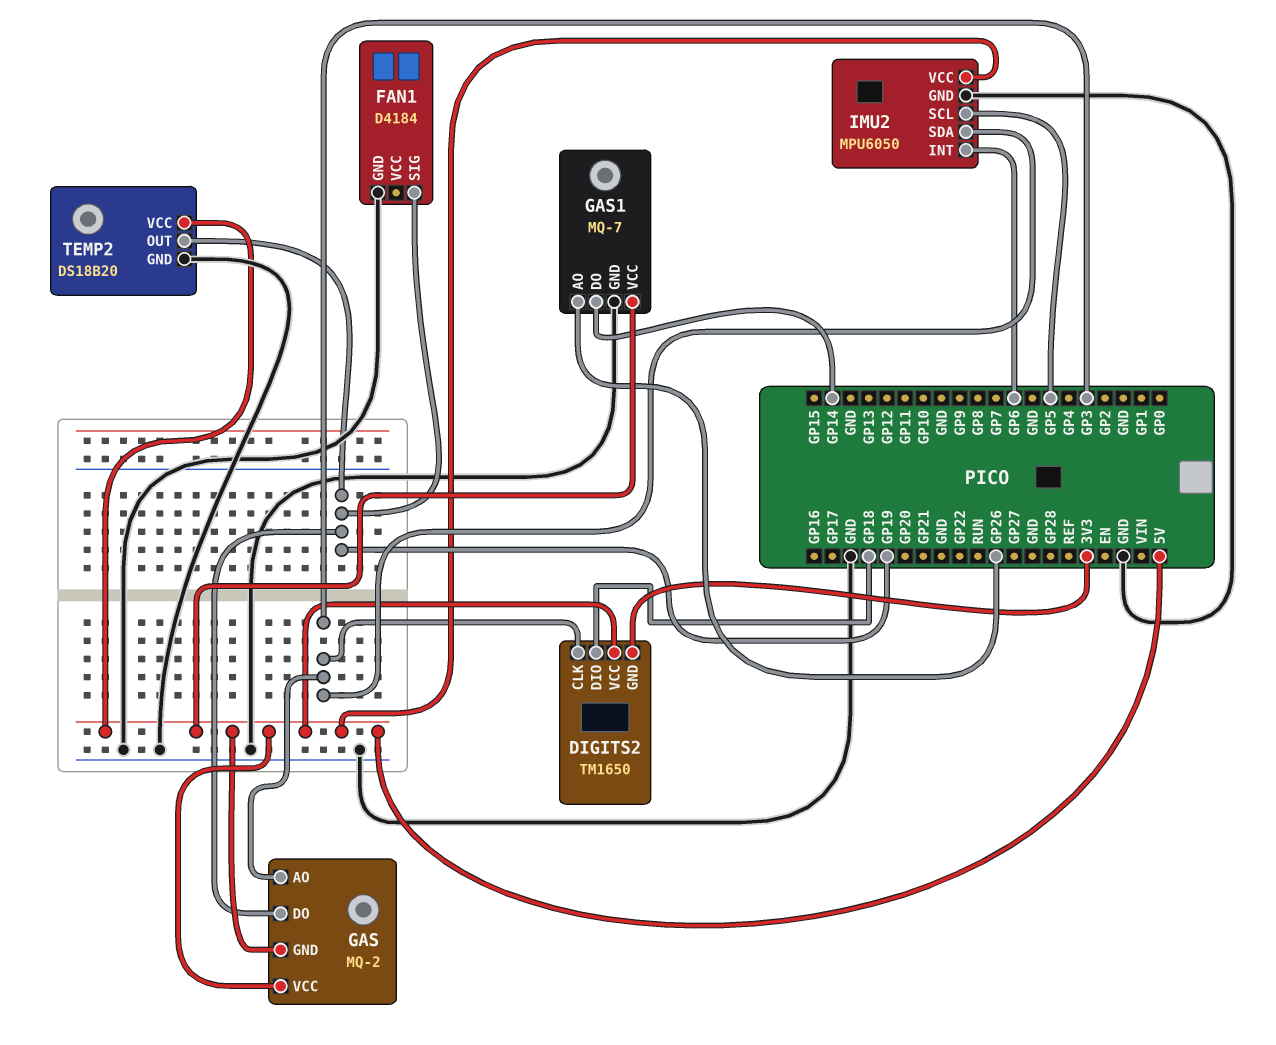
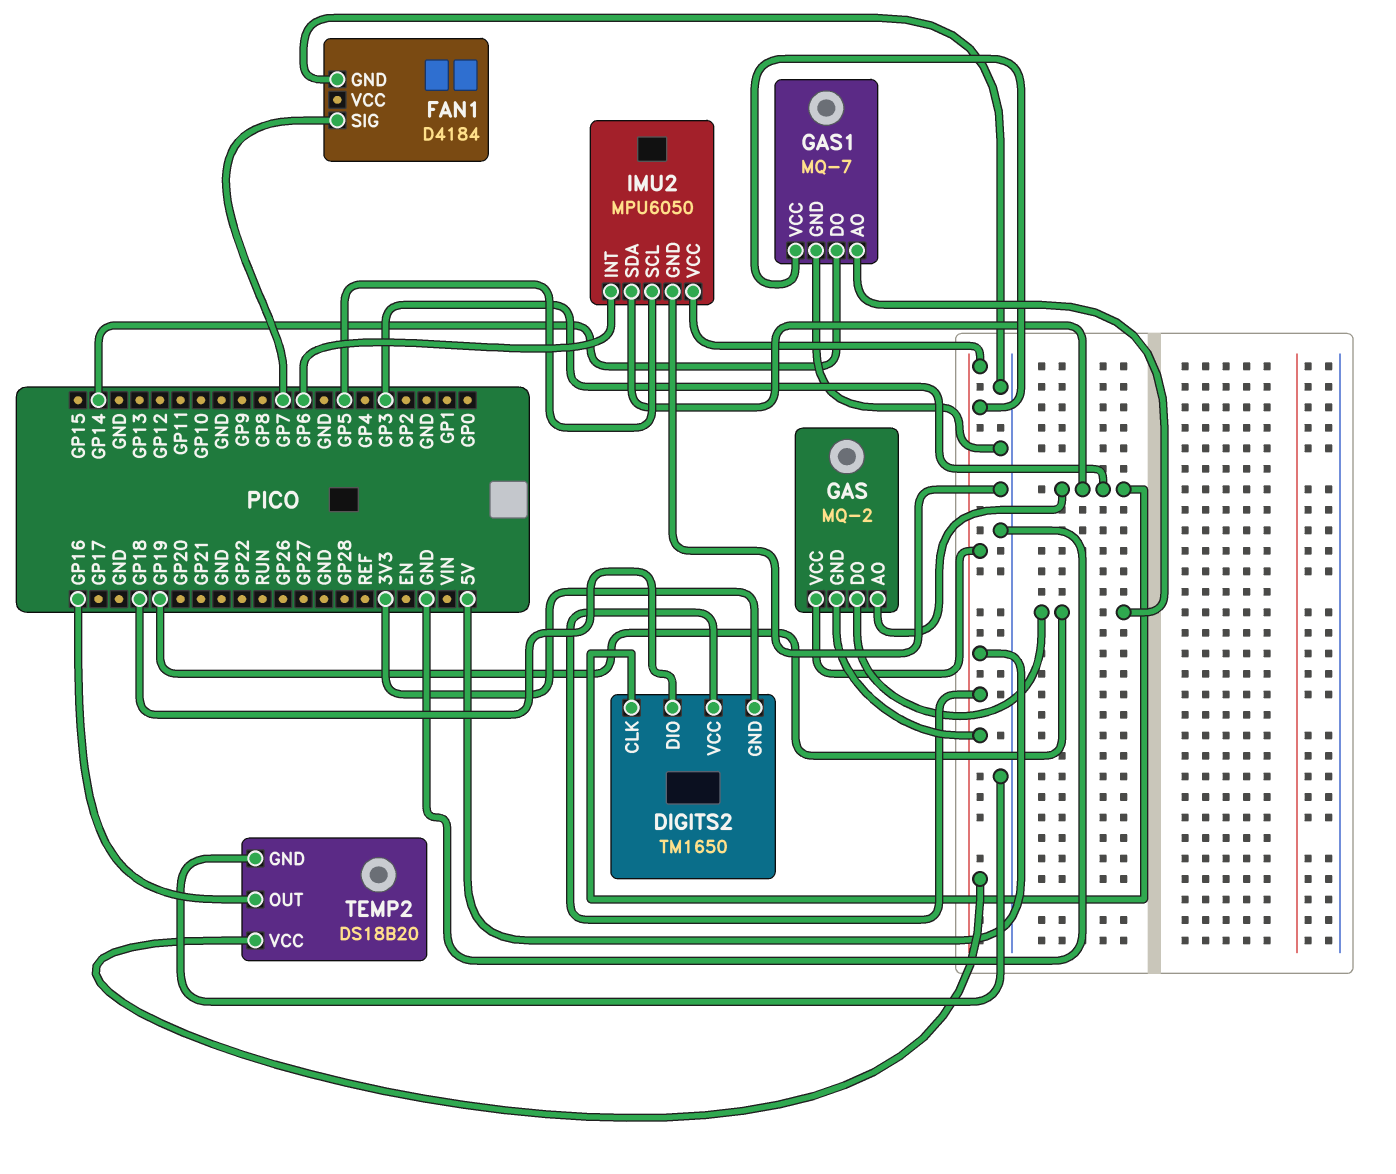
FAN1 pin SIG: GP19 -> GP7
GAS1 pin AO: GP26 -> GP19
TEMP2 pin OUT: GP19 -> GP16

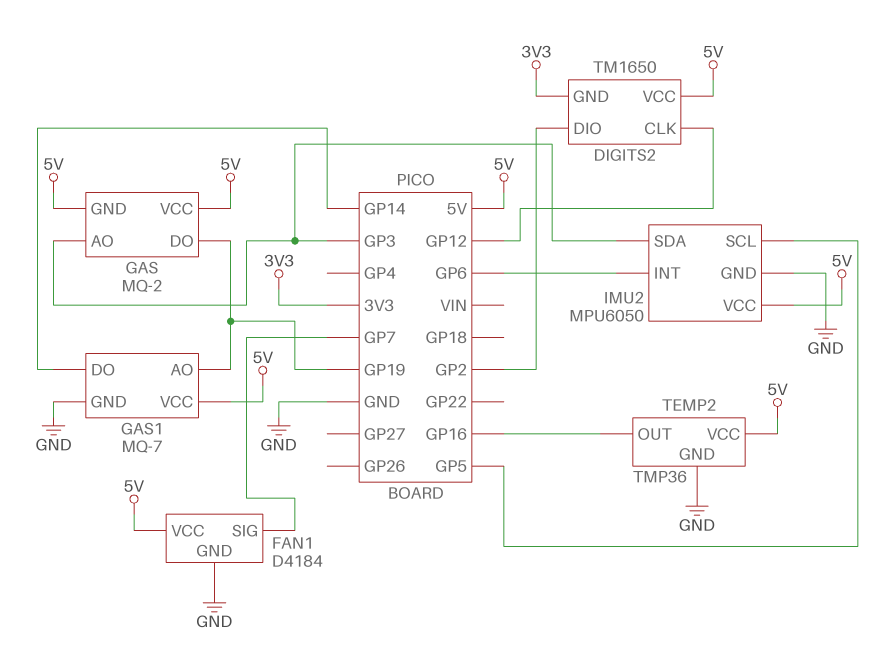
DIGITS2 pin CLK: GP3 -> GP12
DIGITS2 pin DIO: GP18 -> GP2
FAN1 pin VCC: none -> 5V
TEMP2: DS18B20 -> TMP36

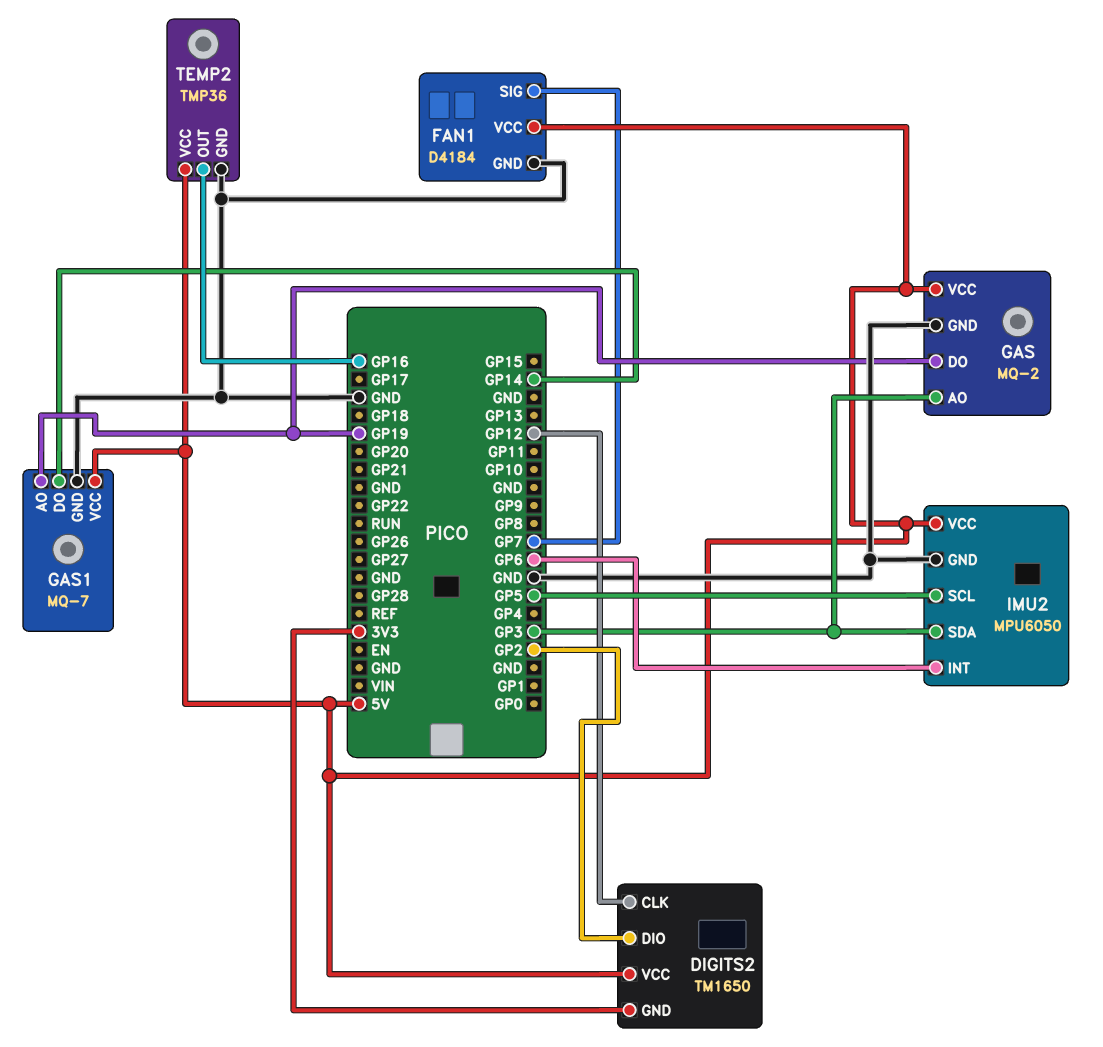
GAS pin GND: 5V -> GND

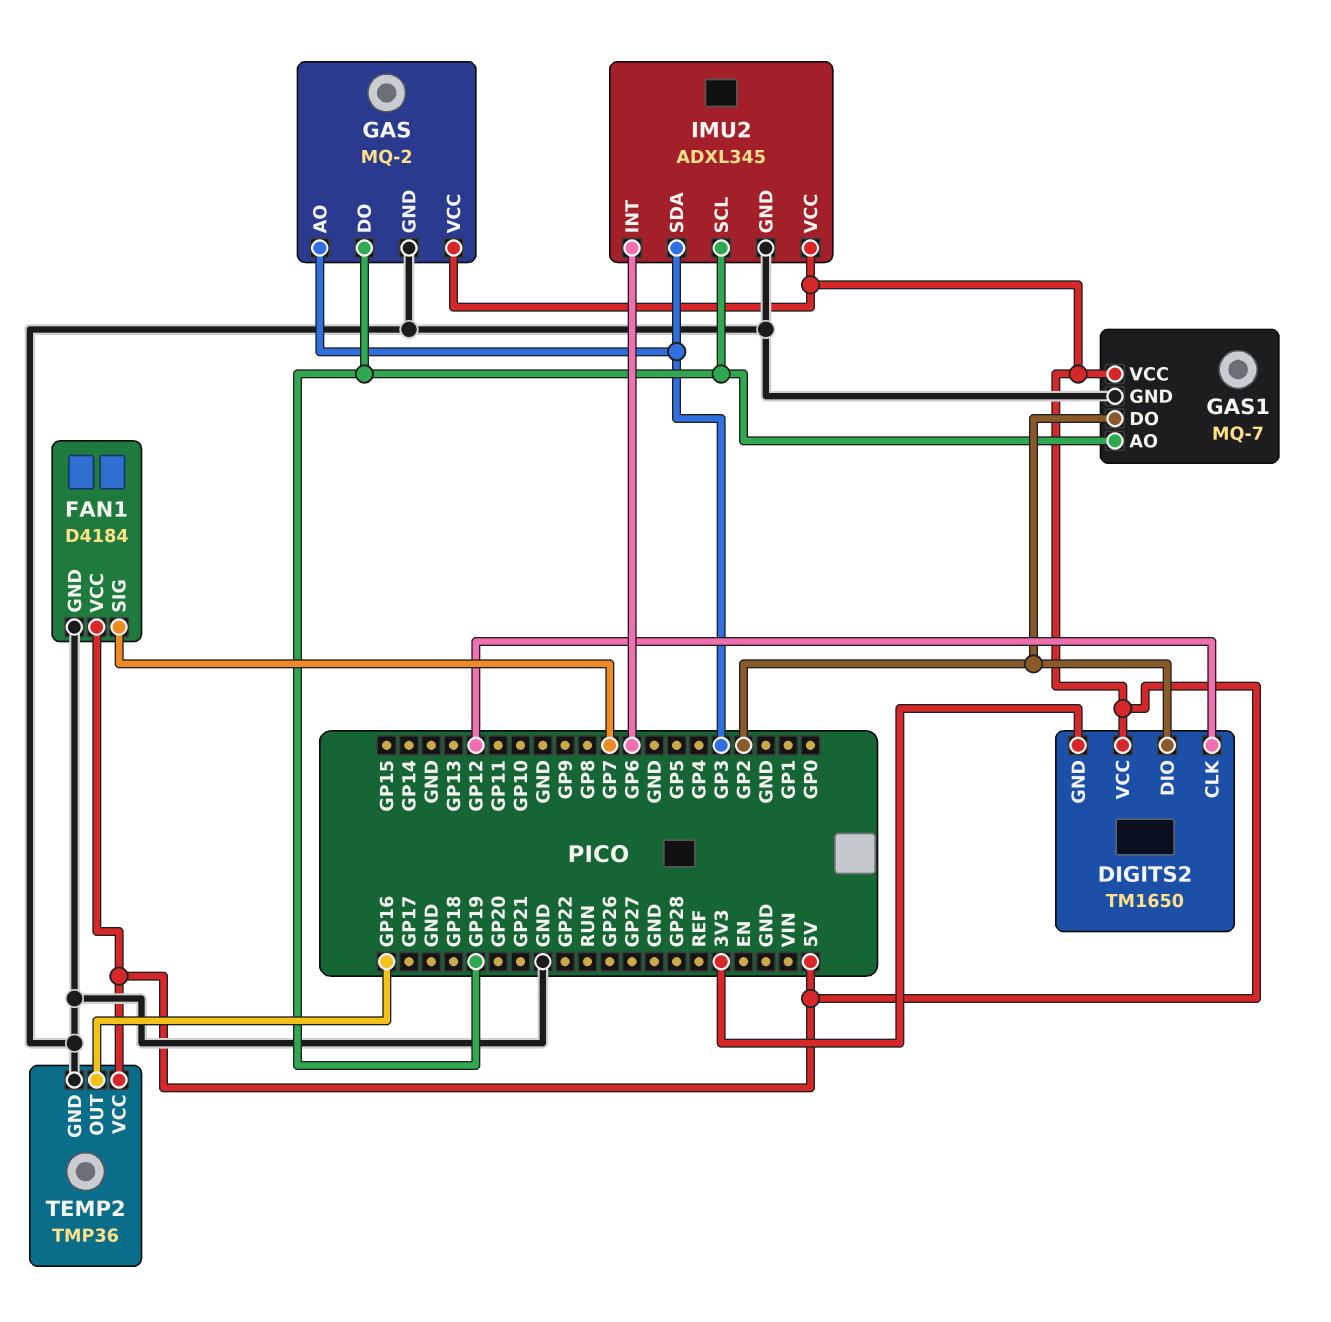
GAS1 pin DO: GP14 -> GP2
IMU2: MPU6050 -> ADXL345
IMU2 pin SCL: GP5 -> GP19

